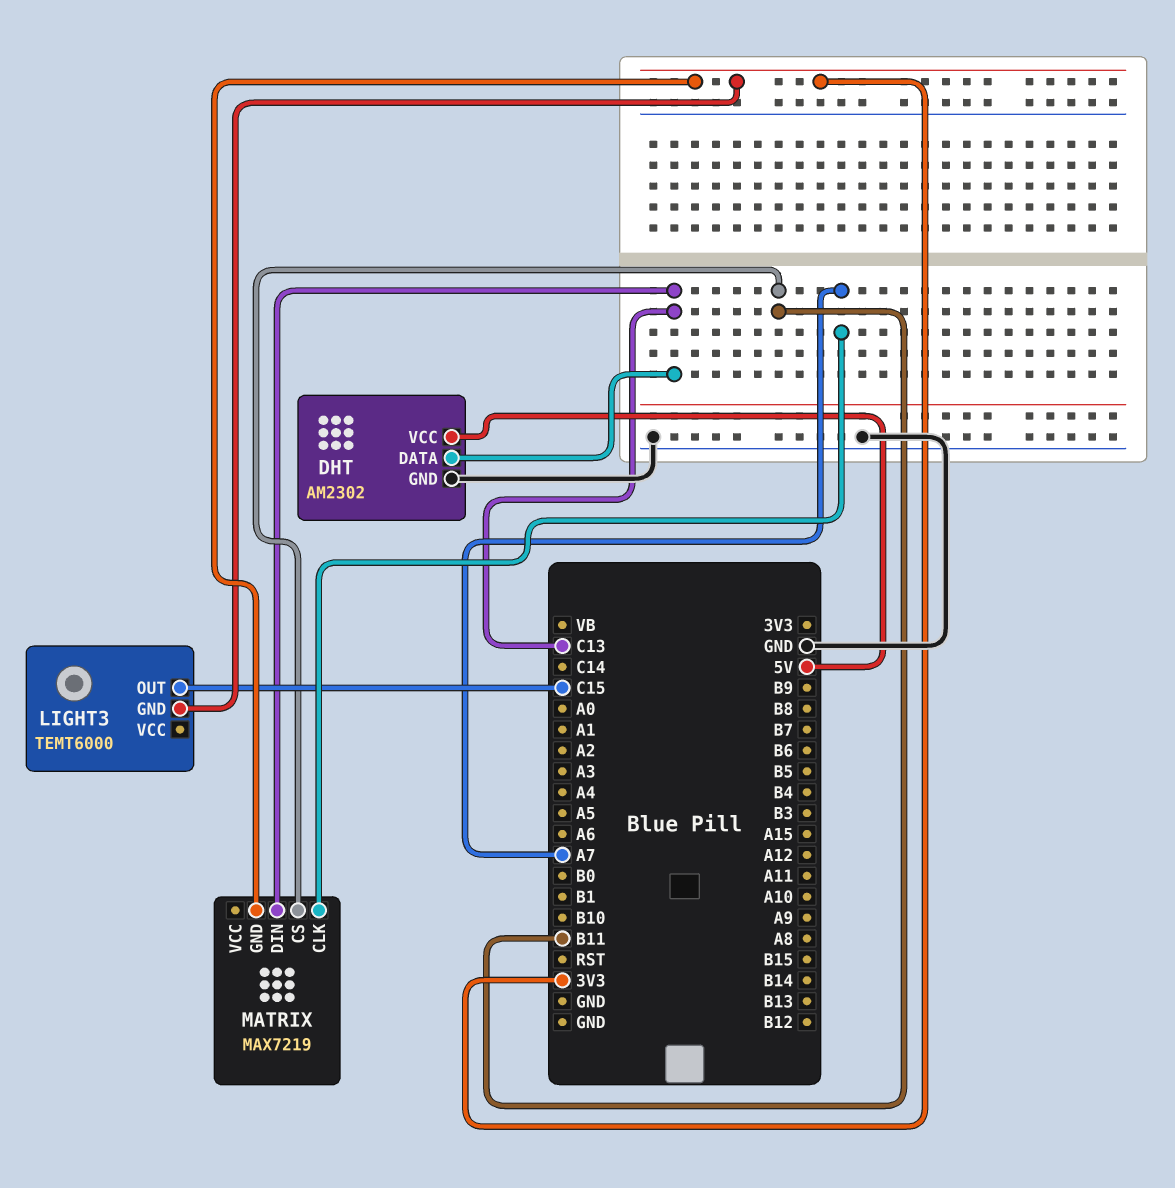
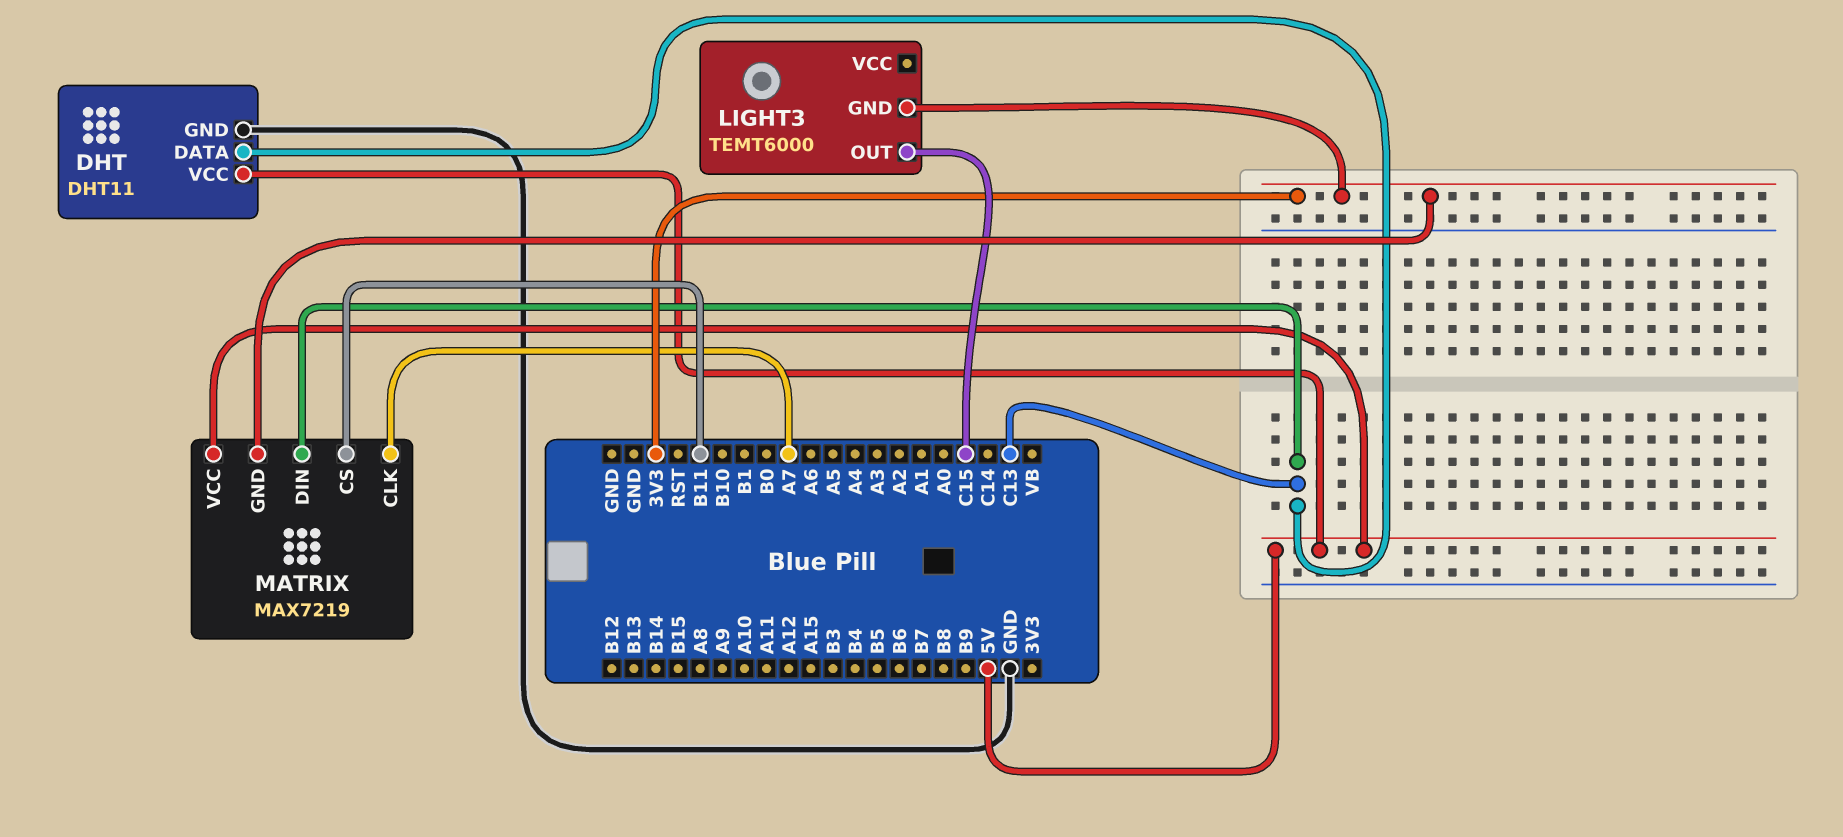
DHT: AM2302 -> DHT11
MATRIX pin VCC: none -> 5V

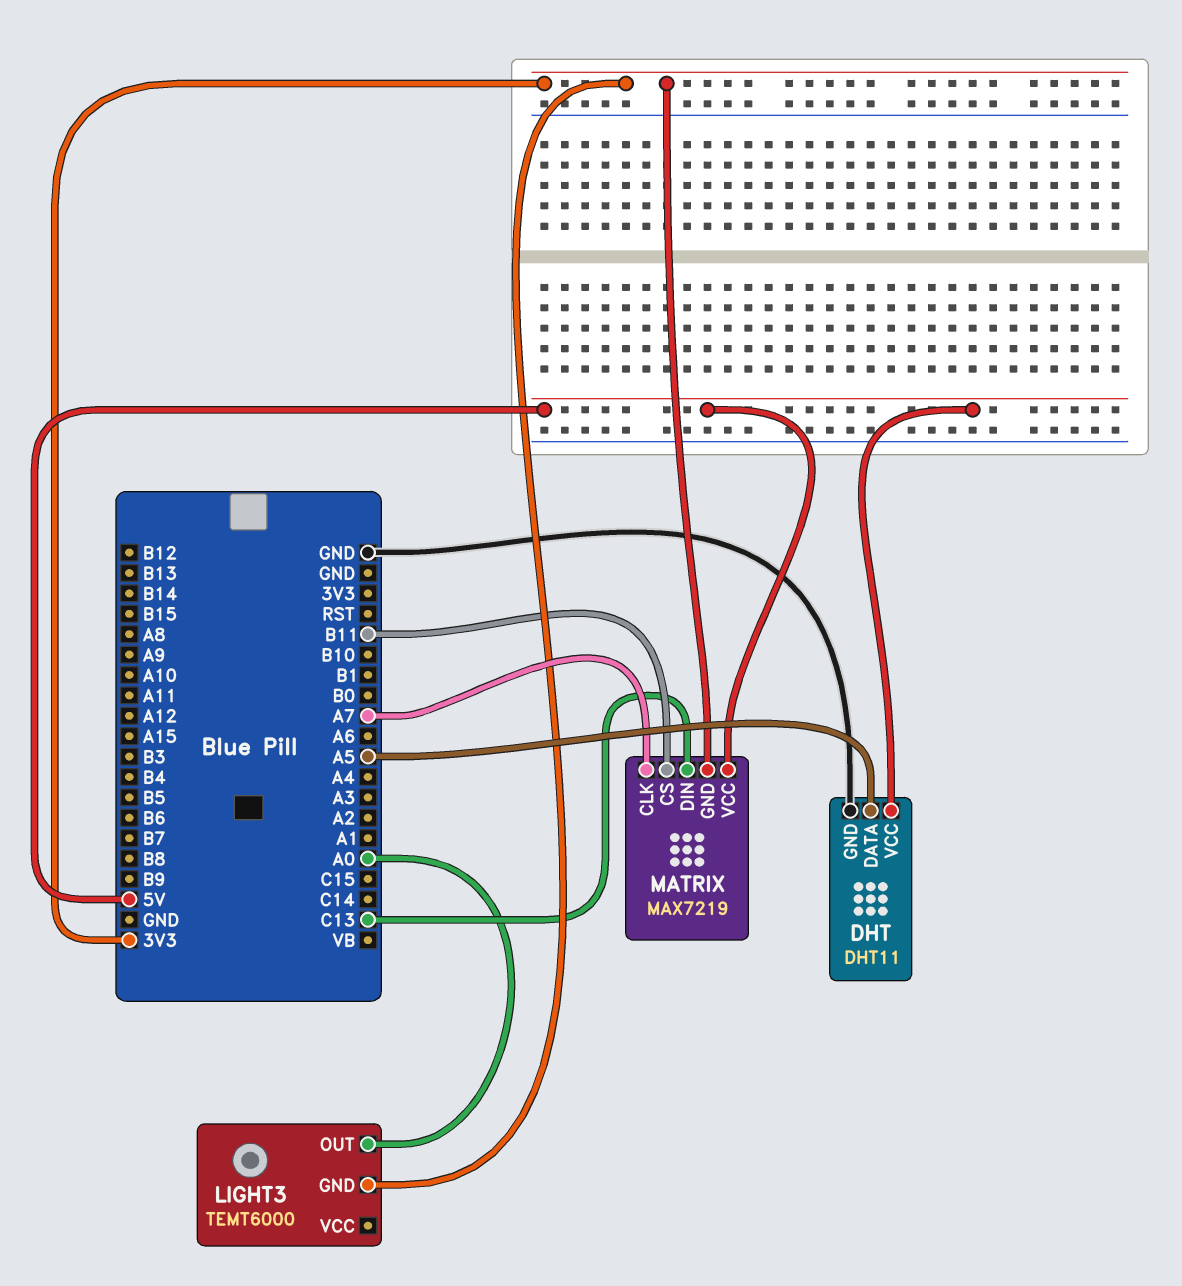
DHT pin DATA: C13 -> A5
LIGHT3 pin OUT: C15 -> A0

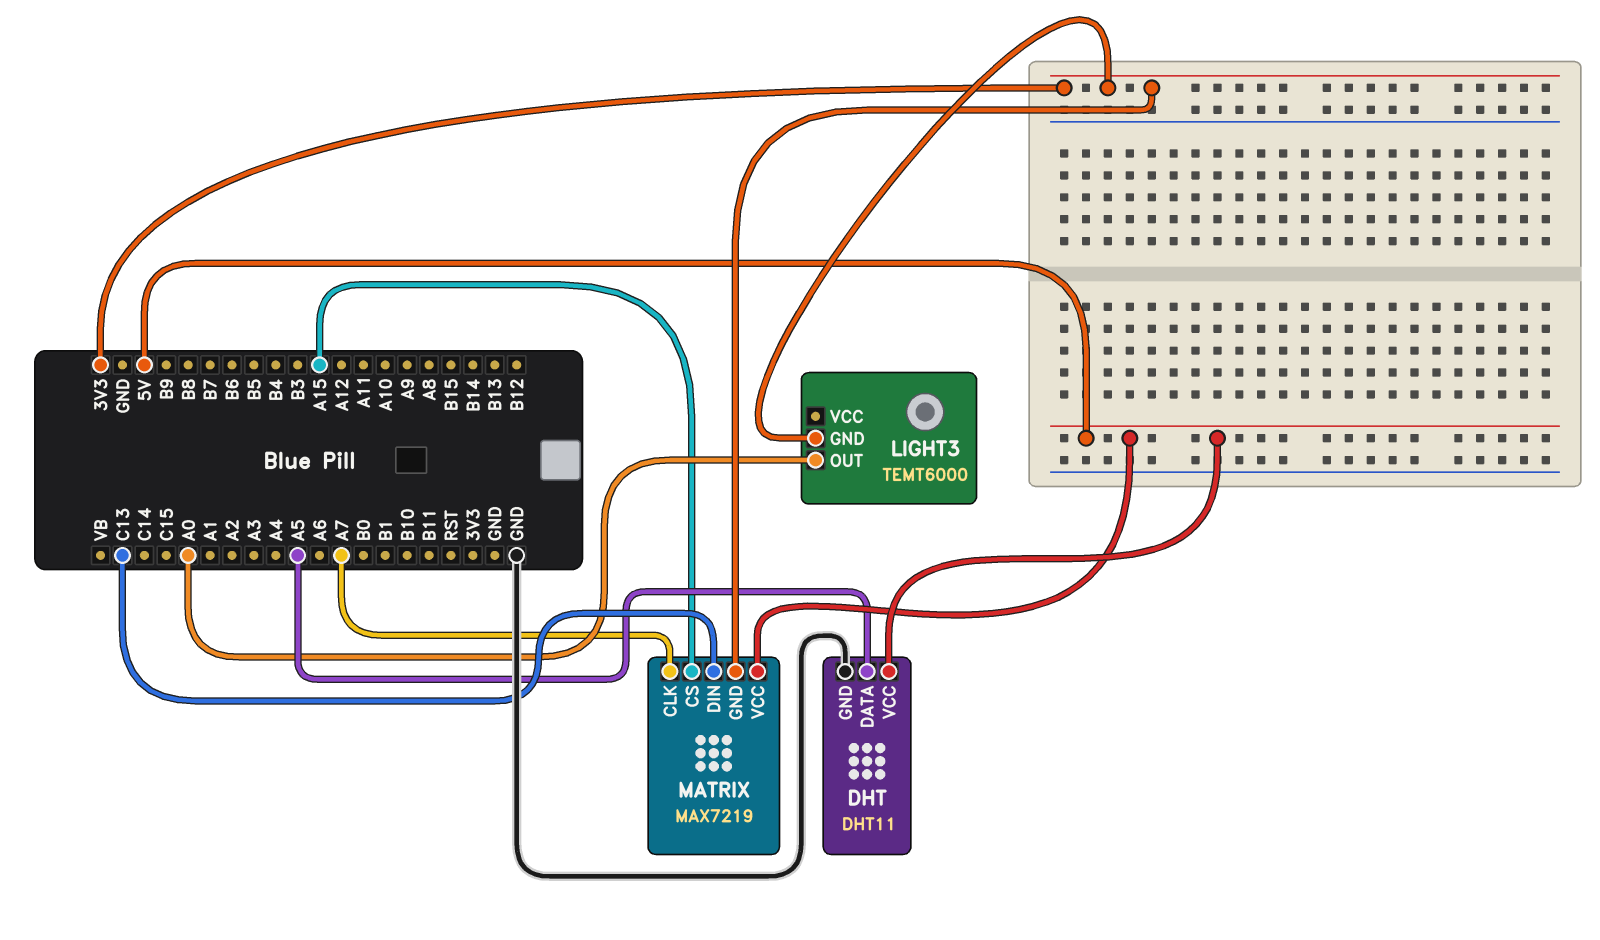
MATRIX pin CS: B11 -> A15

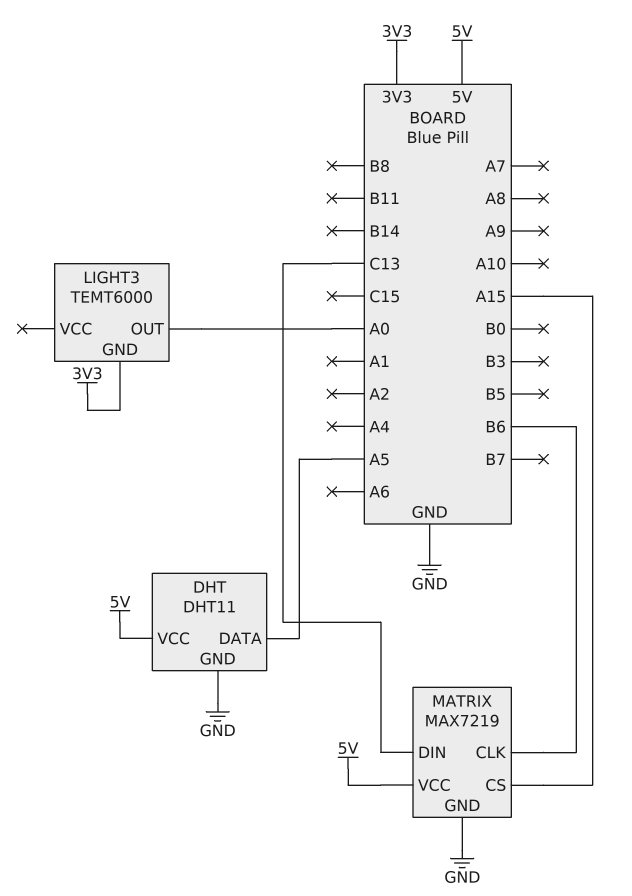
MATRIX pin CLK: A7 -> B6
MATRIX pin GND: 3V3 -> GND

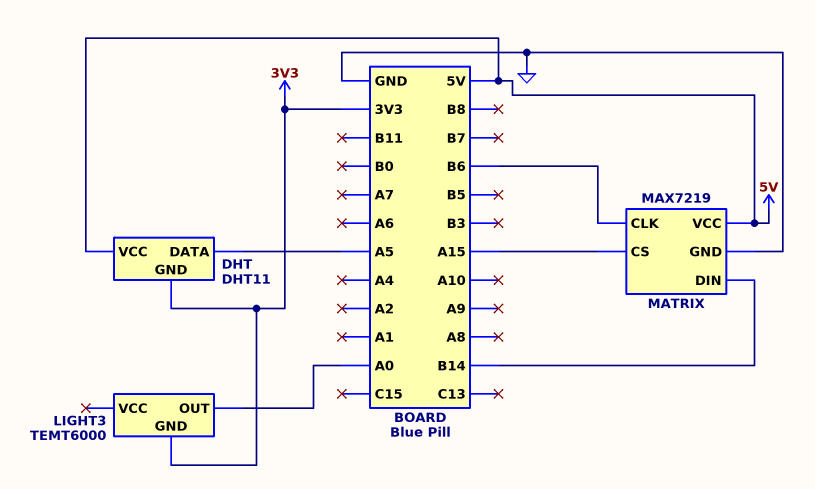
DHT pin GND: GND -> 3V3
MATRIX pin DIN: C13 -> B14

